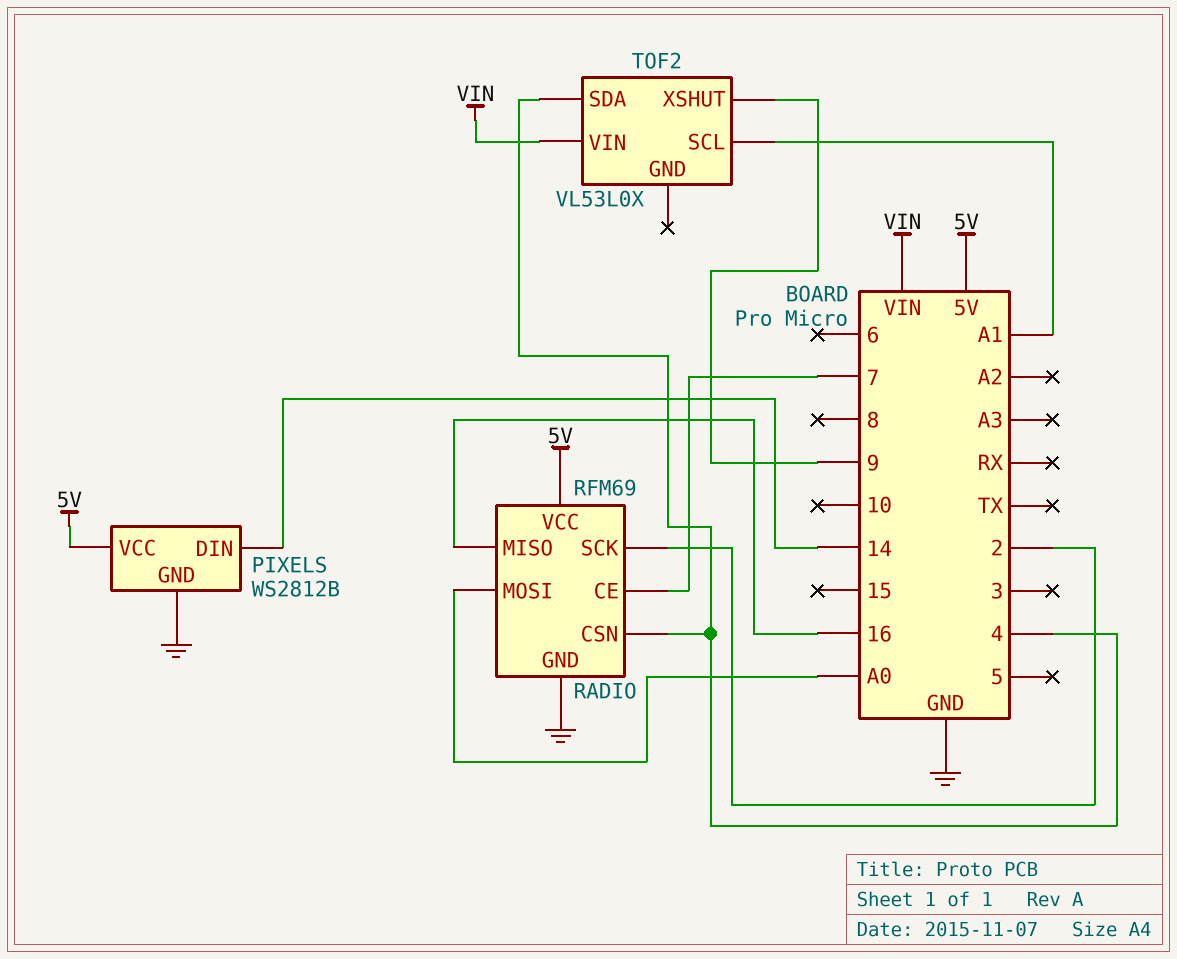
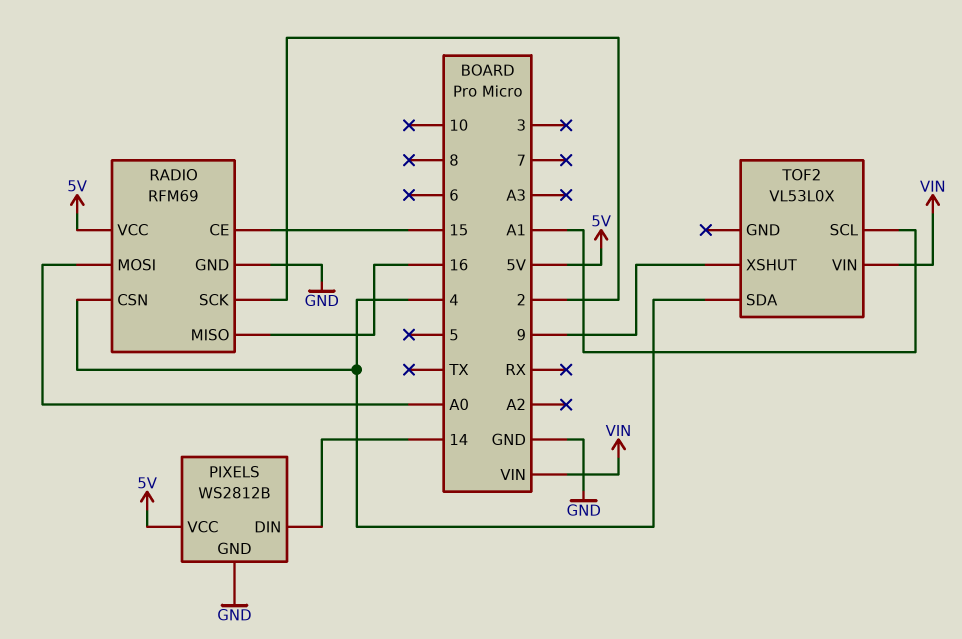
RADIO pin CE: 7 -> 15

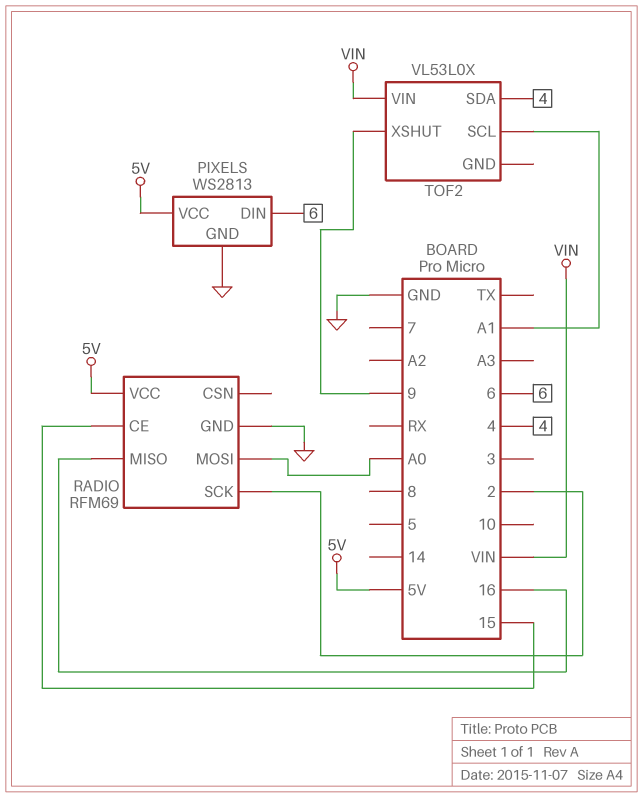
PIXELS: WS2812B -> WS2813
PIXELS pin DIN: 14 -> 6
RADIO pin CSN: 4 -> none

